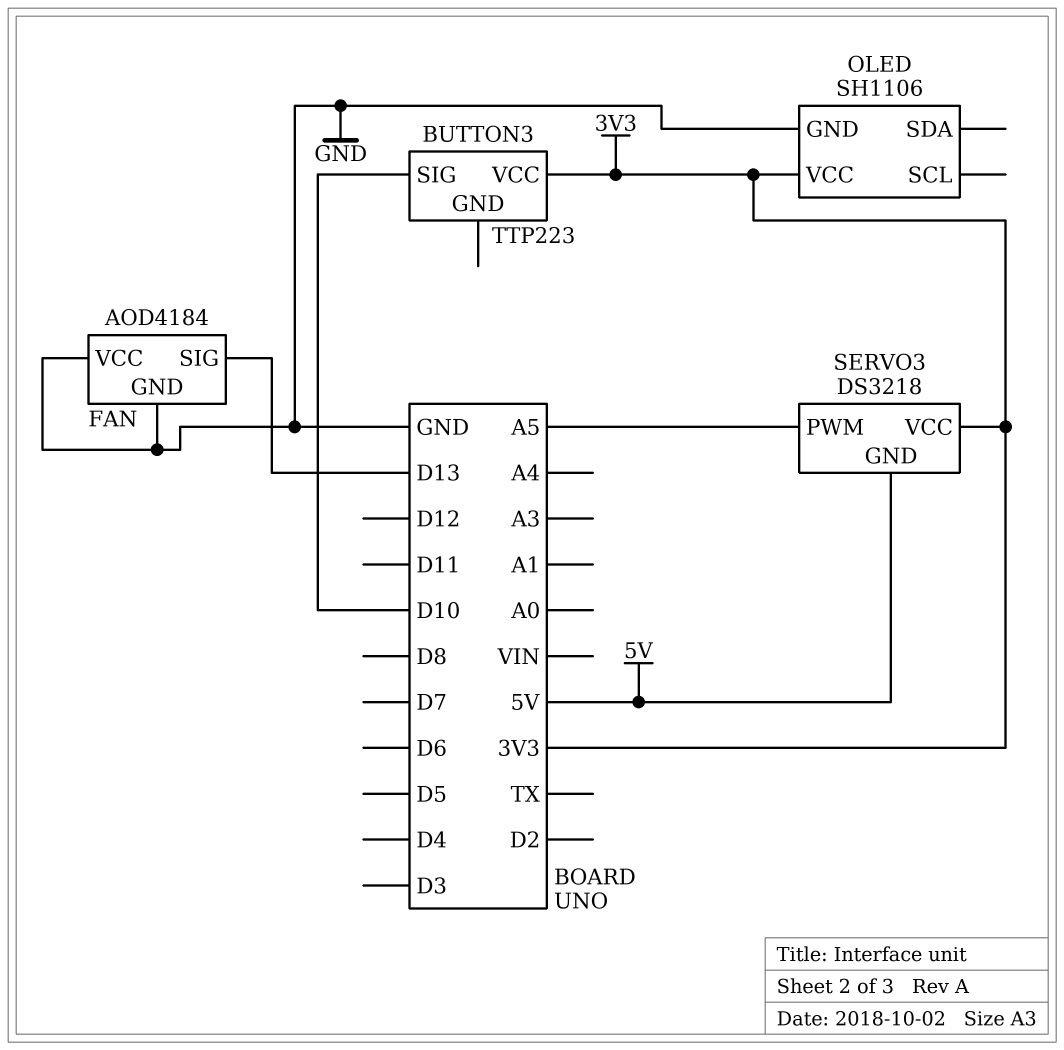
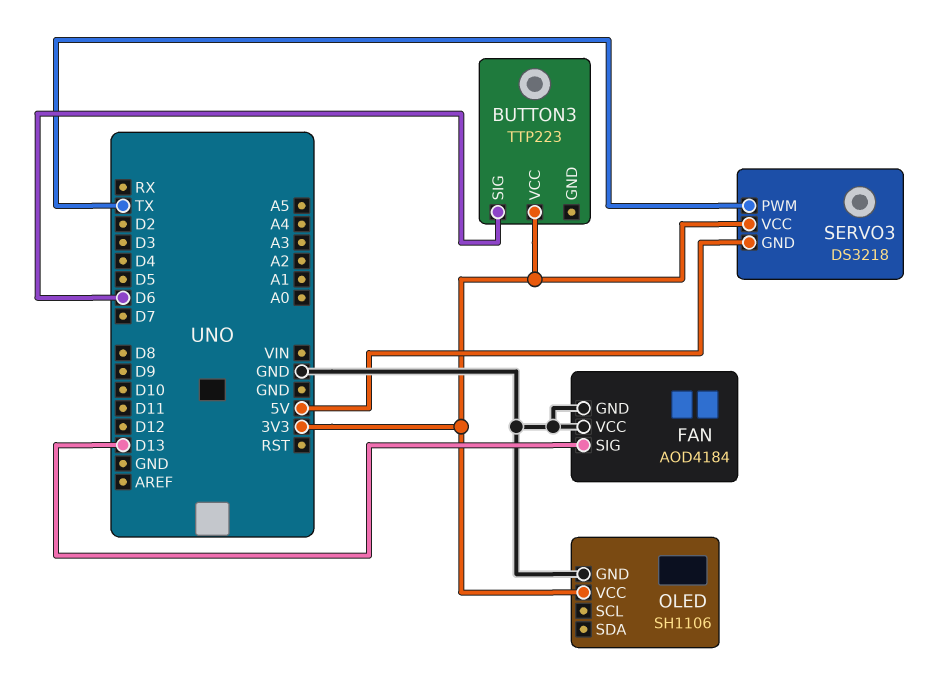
BUTTON3 pin SIG: D10 -> D6
SERVO3 pin PWM: A5 -> TX

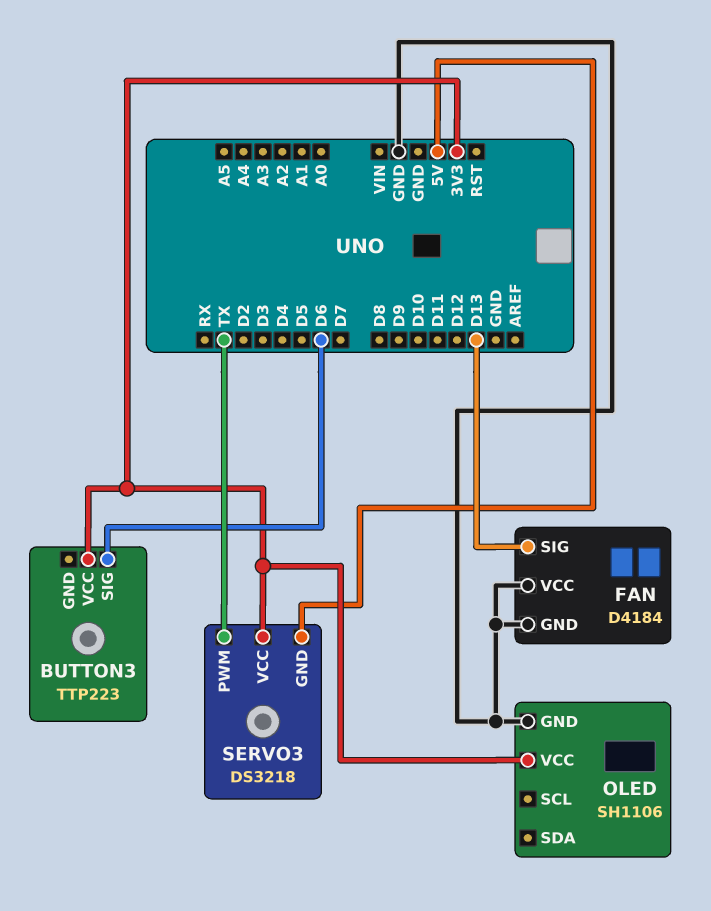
FAN: AOD4184 -> D4184

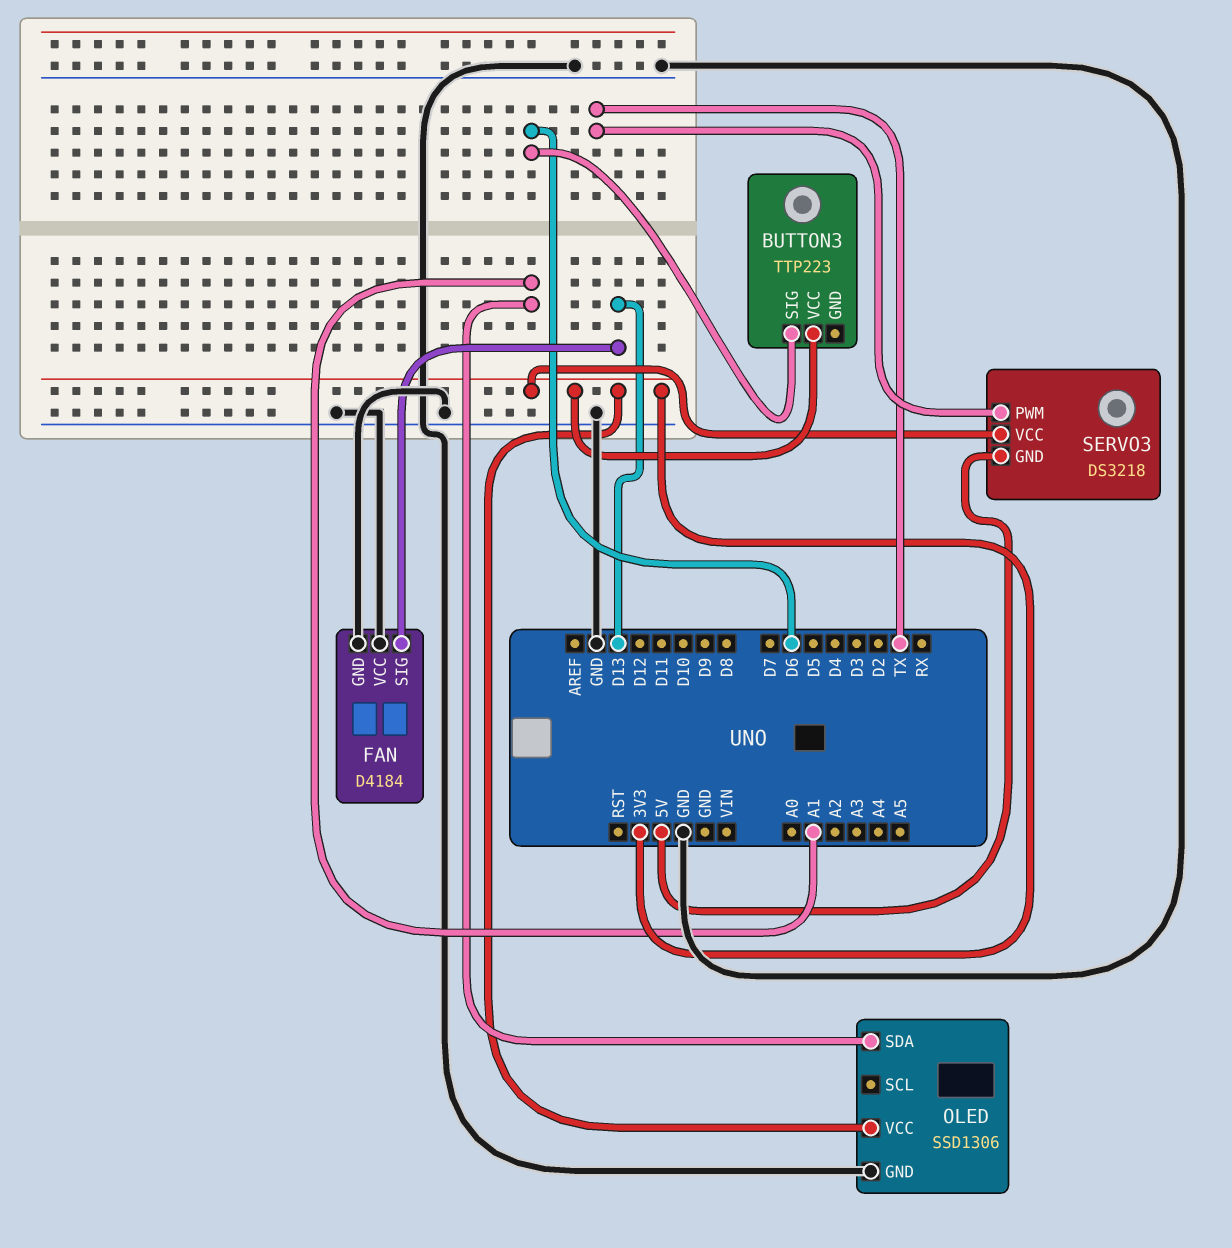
OLED: SH1106 -> SSD1306
OLED pin SDA: none -> A1

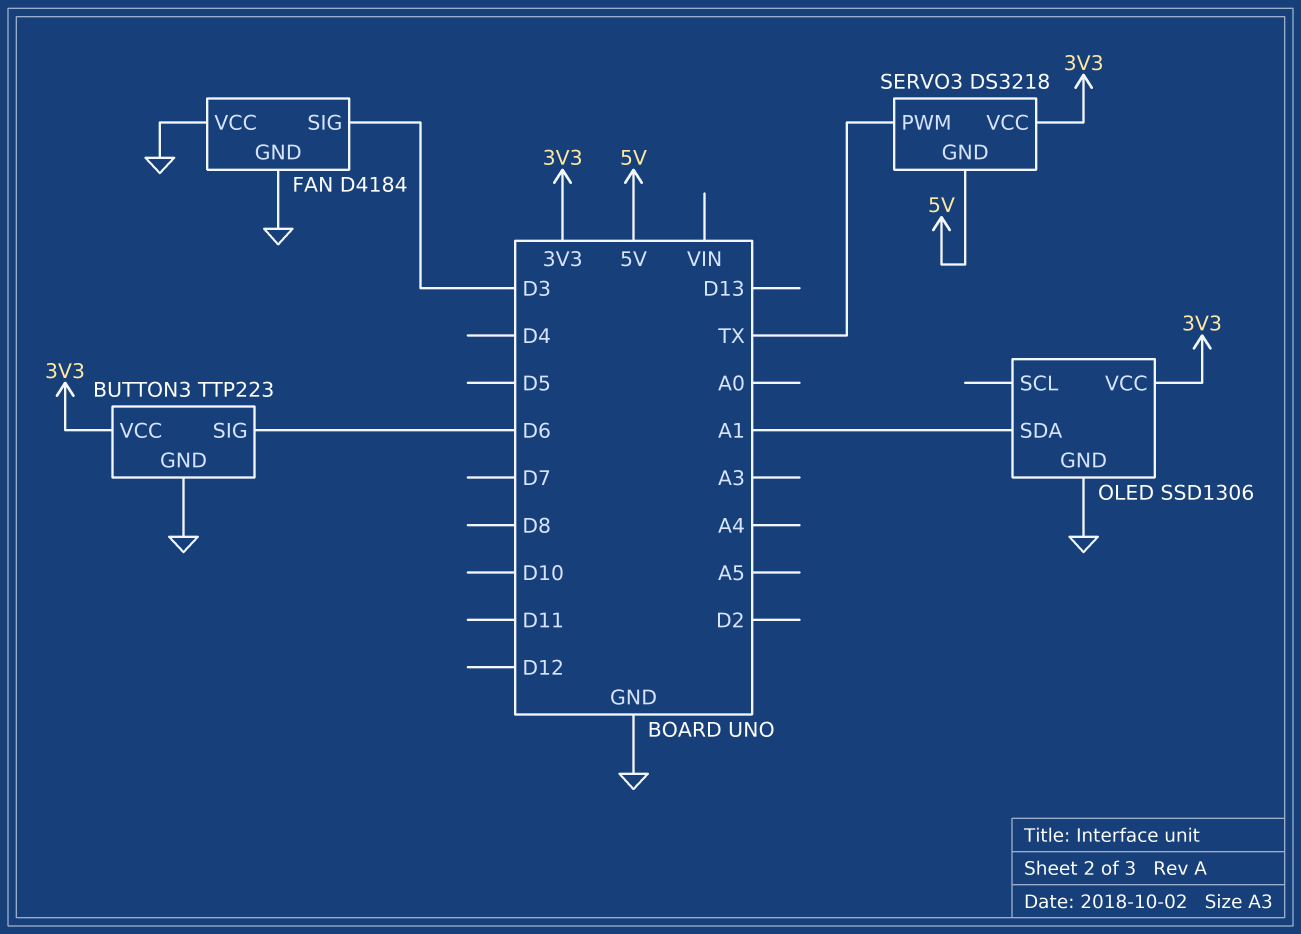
BUTTON3 pin GND: none -> GND
FAN pin SIG: D13 -> D3

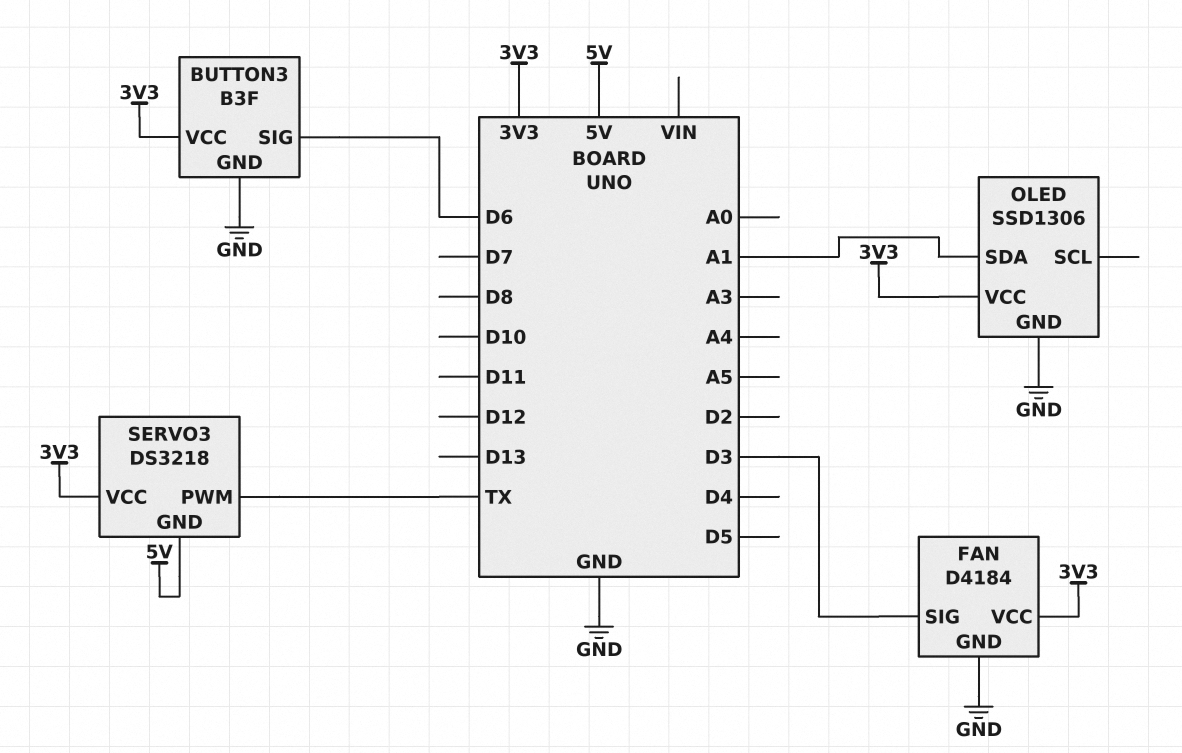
BUTTON3: TTP223 -> B3F
FAN pin VCC: GND -> 3V3

